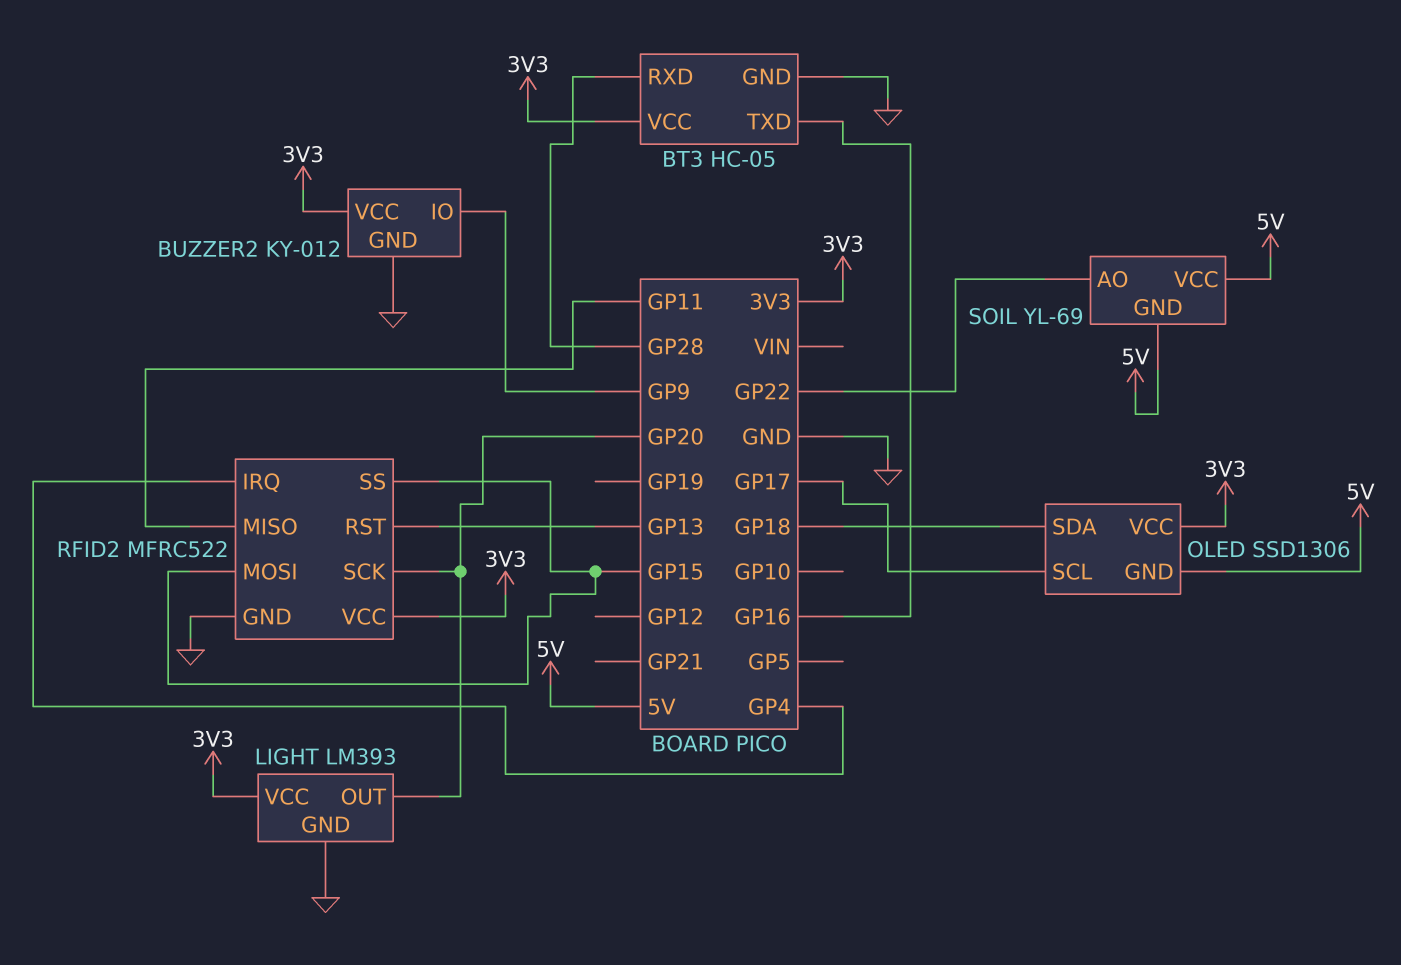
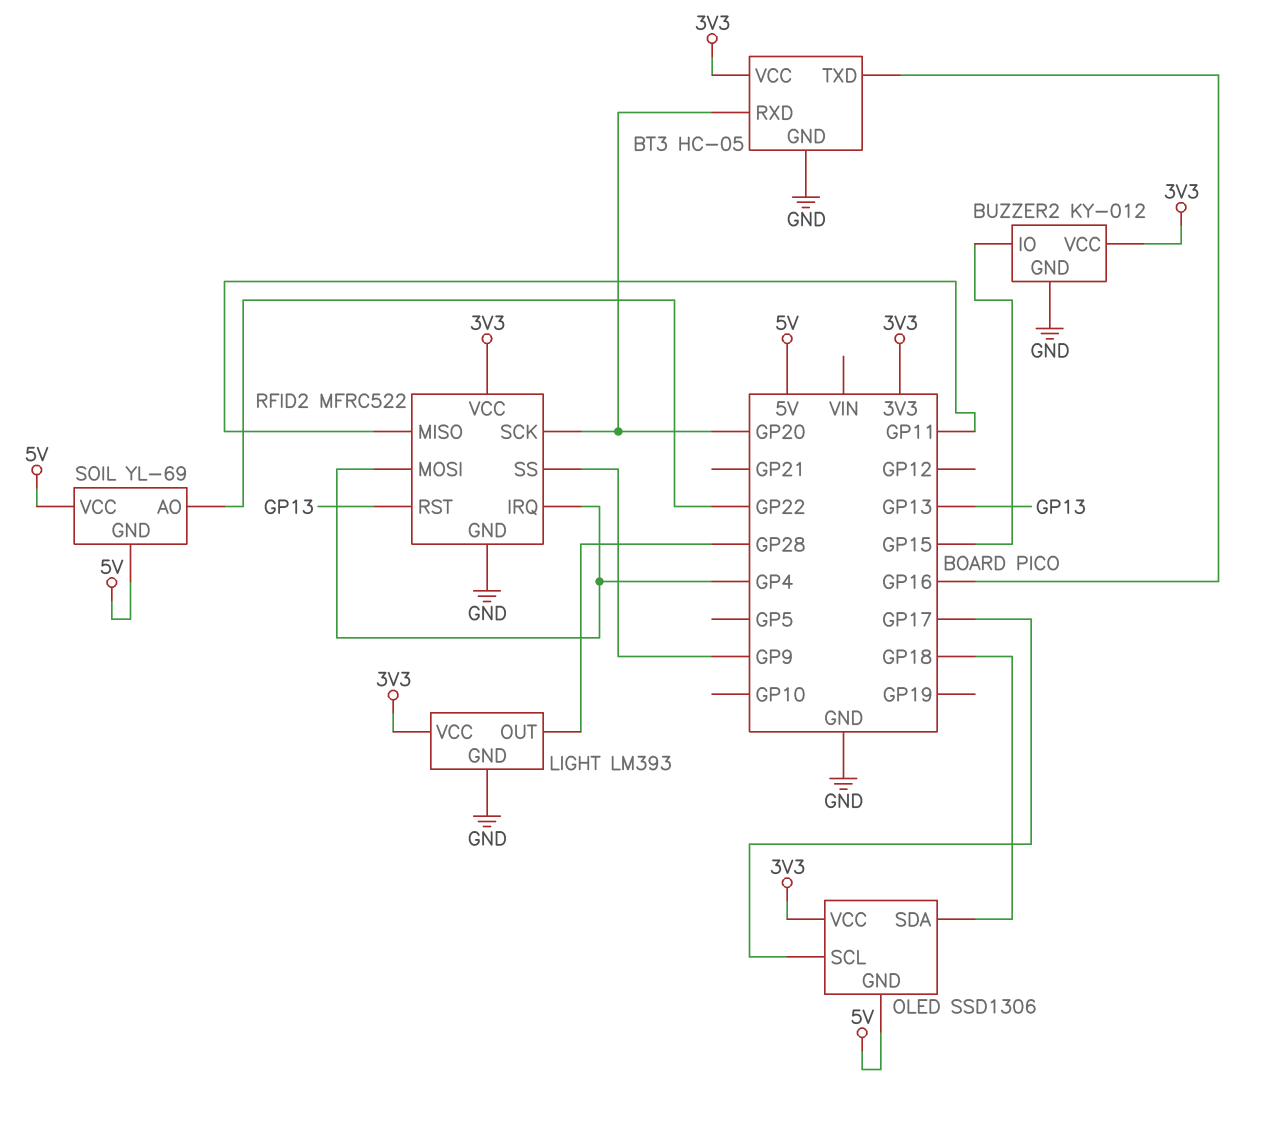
BT3 pin RXD: GP28 -> GP20
BUZZER2 pin IO: GP9 -> GP15
LIGHT pin OUT: GP20 -> GP28
RFID2 pin MOSI: GP15 -> GP4
RFID2 pin SS: GP15 -> GP9

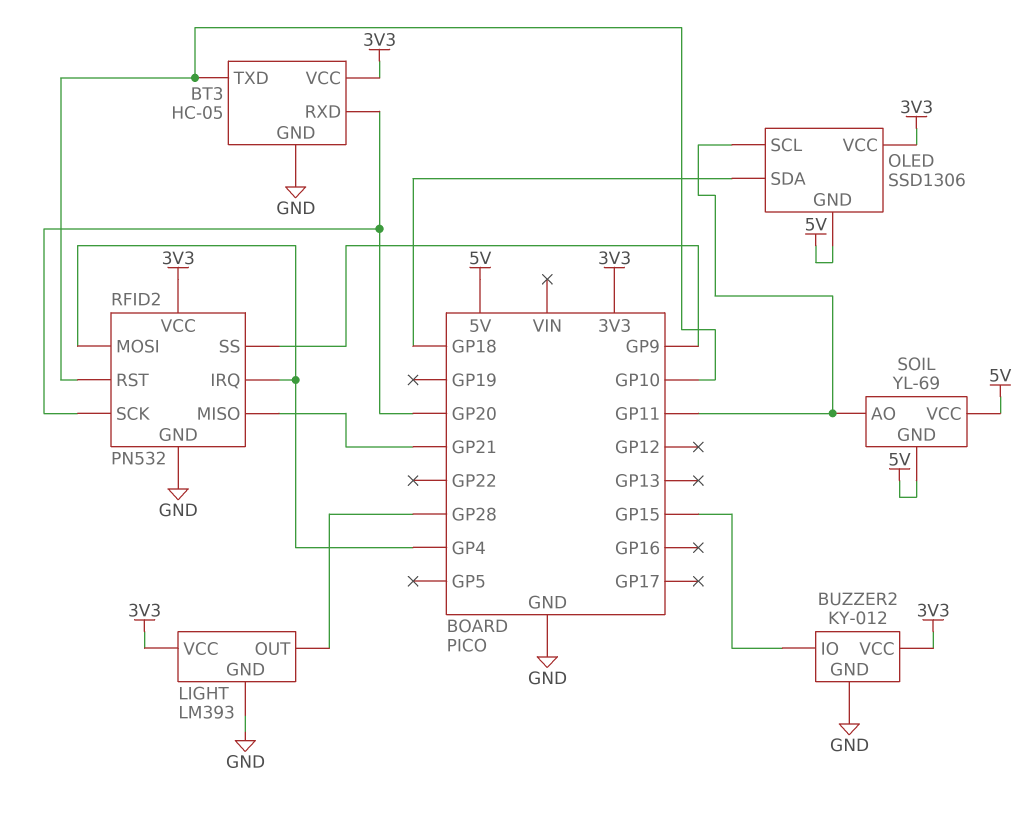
BT3 pin TXD: GP16 -> GP10
OLED pin SCL: GP17 -> GP11
RFID2: MFRC522 -> PN532
RFID2 pin MISO: GP11 -> GP21
RFID2 pin RST: GP13 -> GP10
SOIL pin AO: GP22 -> GP11

